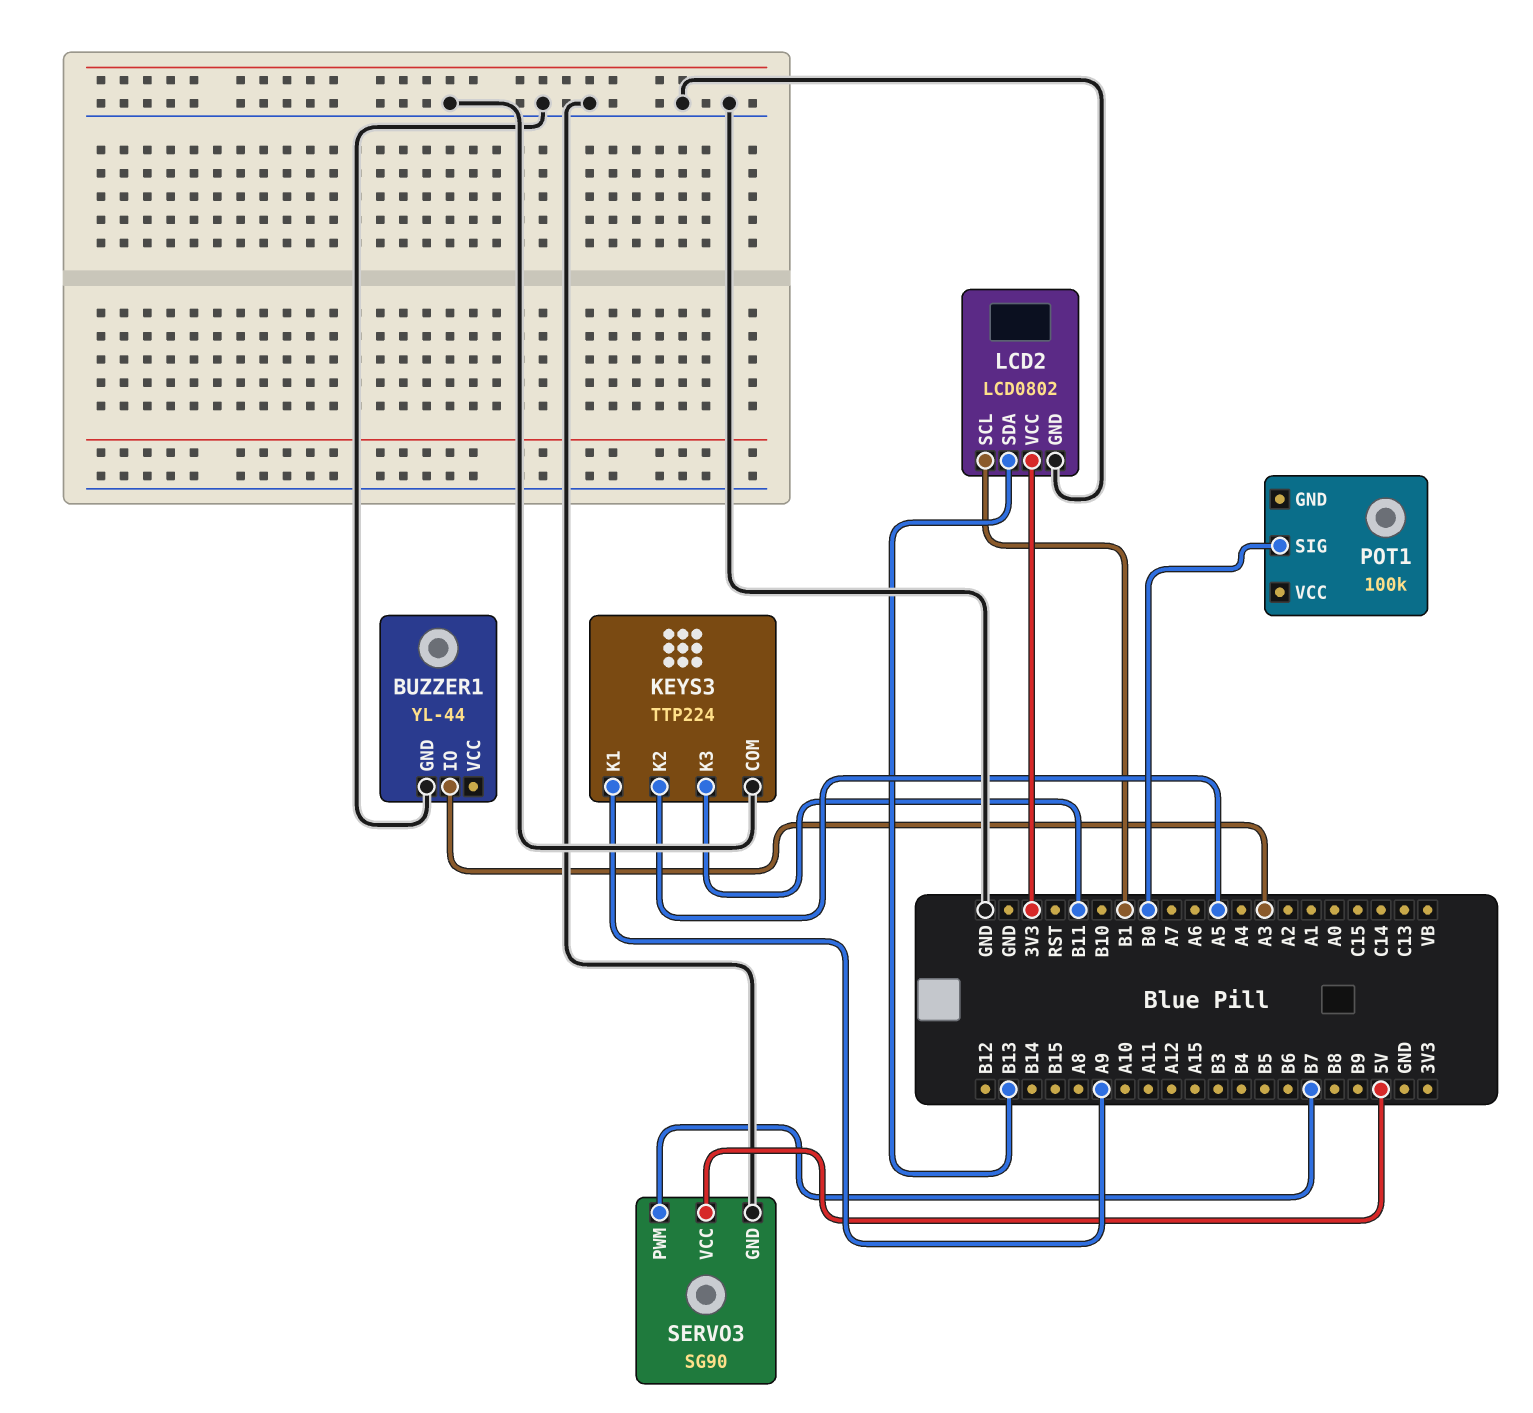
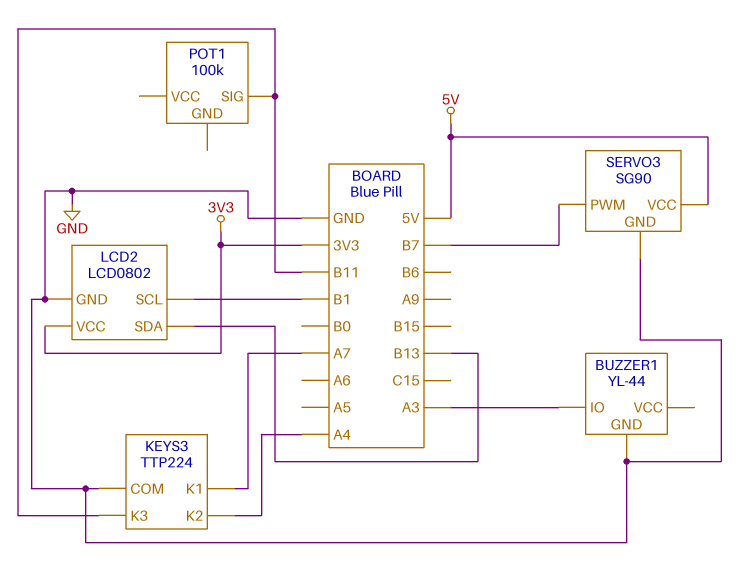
KEYS3 pin K1: A9 -> A7
KEYS3 pin K2: A5 -> A4
POT1 pin SIG: B0 -> B11

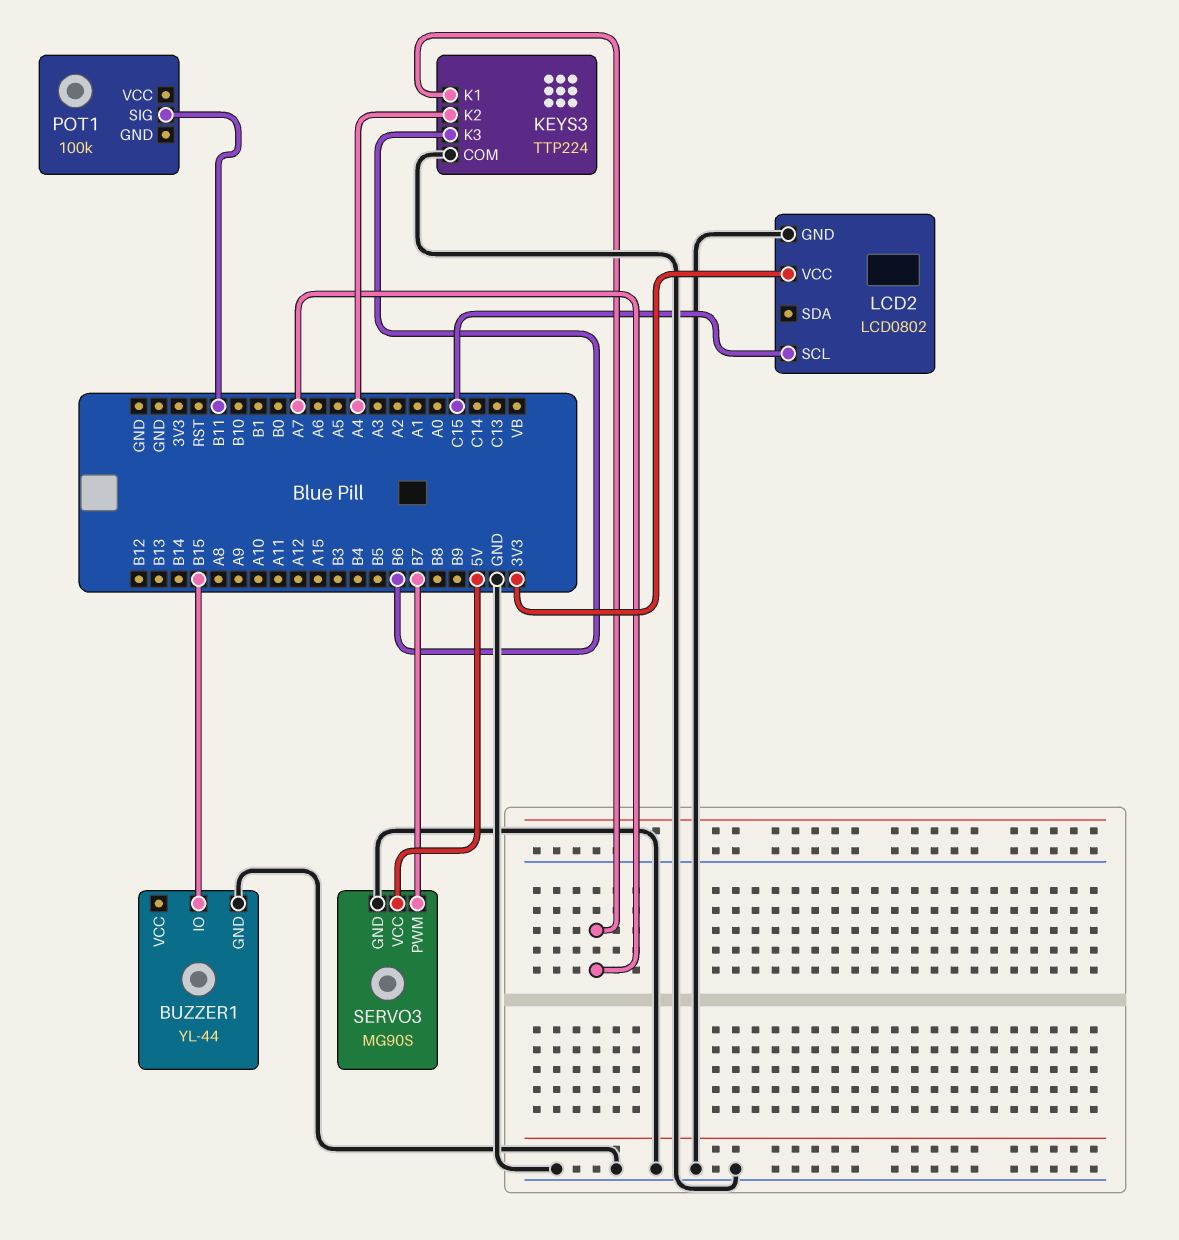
BUZZER1 pin IO: A3 -> B15
KEYS3 pin K3: B11 -> B6
LCD2 pin SCL: B1 -> C15
LCD2 pin SDA: B13 -> none
SERVO3: SG90 -> MG90S

